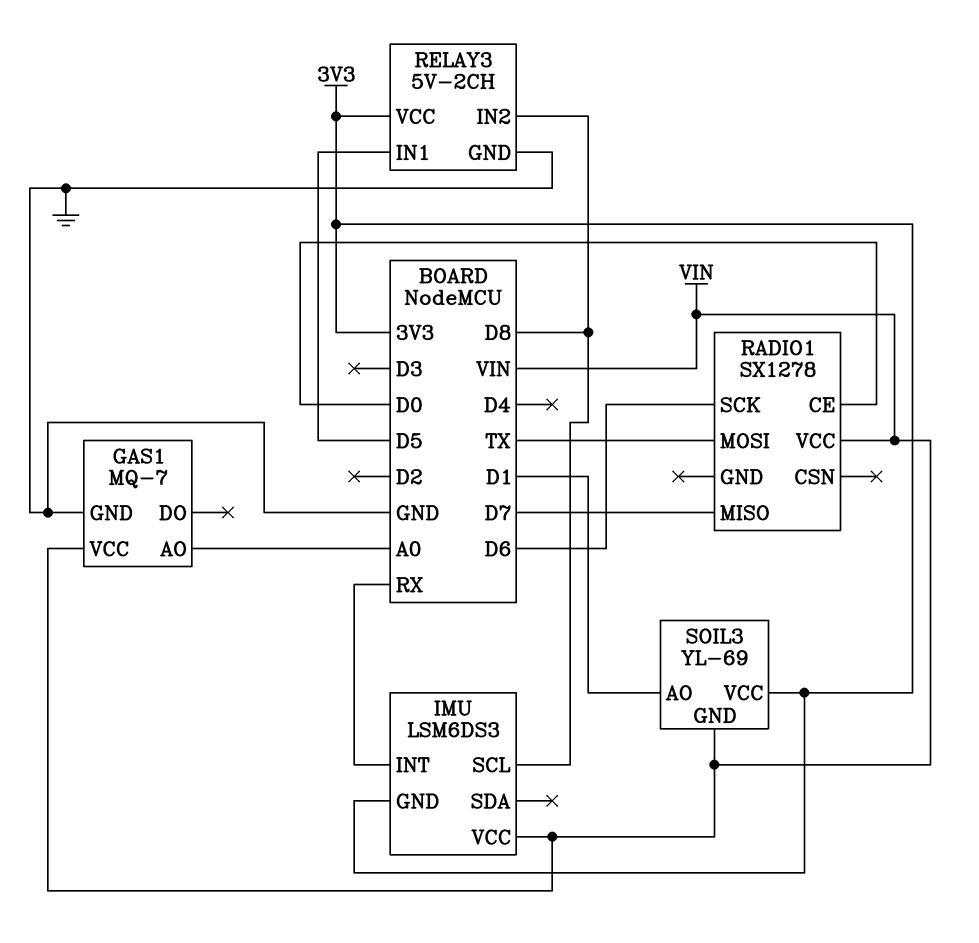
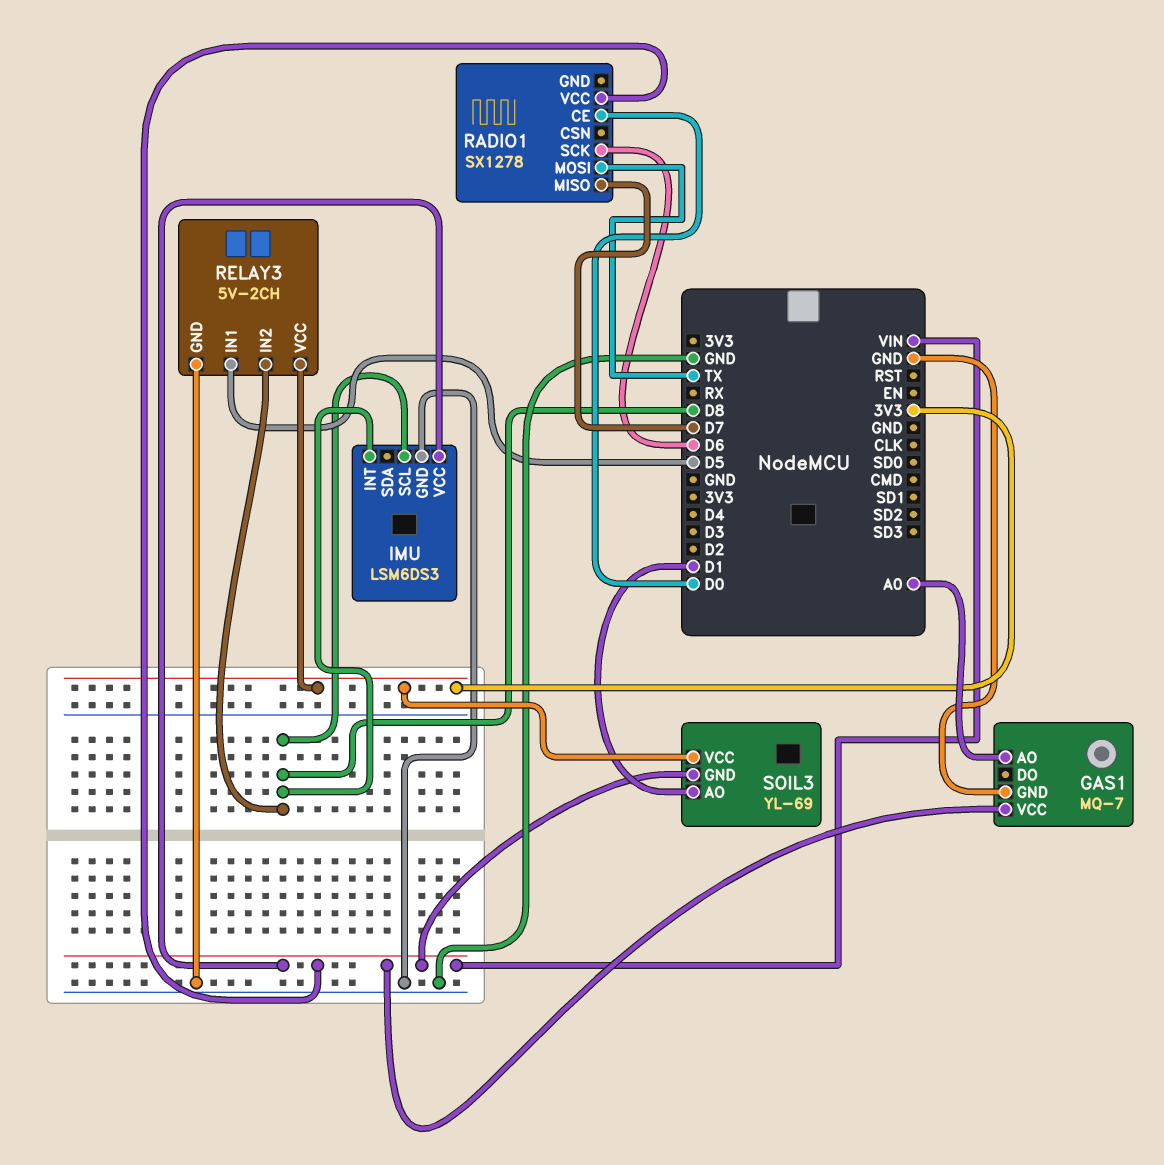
IMU pin GND: 3V3 -> GND
IMU pin INT: RX -> D8

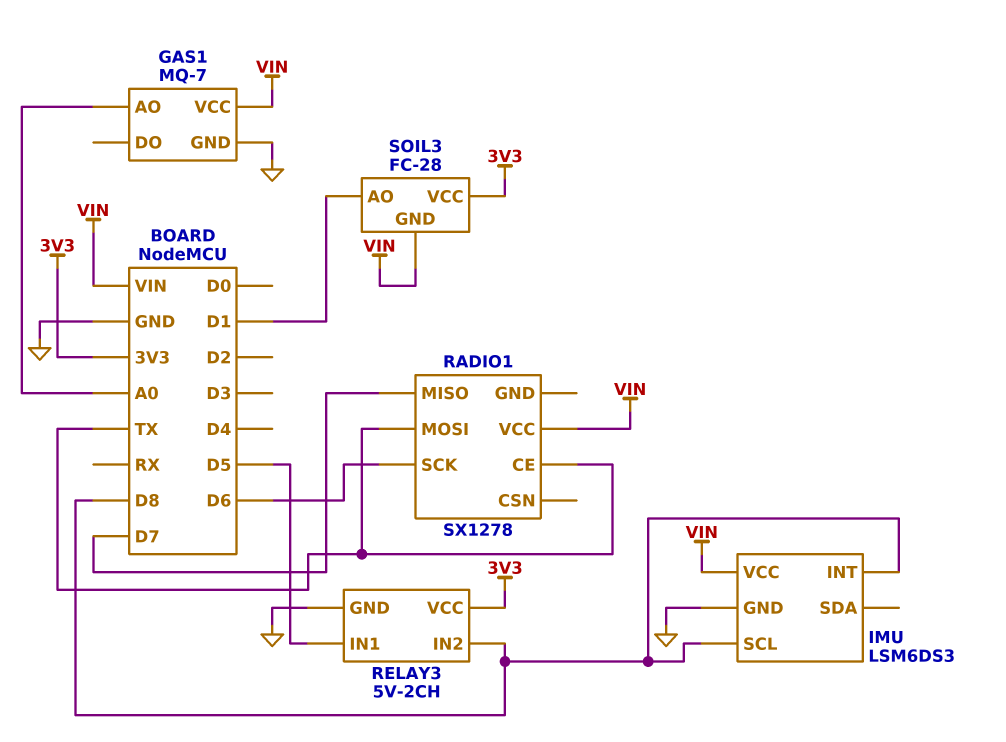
RADIO1 pin CE: D0 -> TX
SOIL3: YL-69 -> FC-28

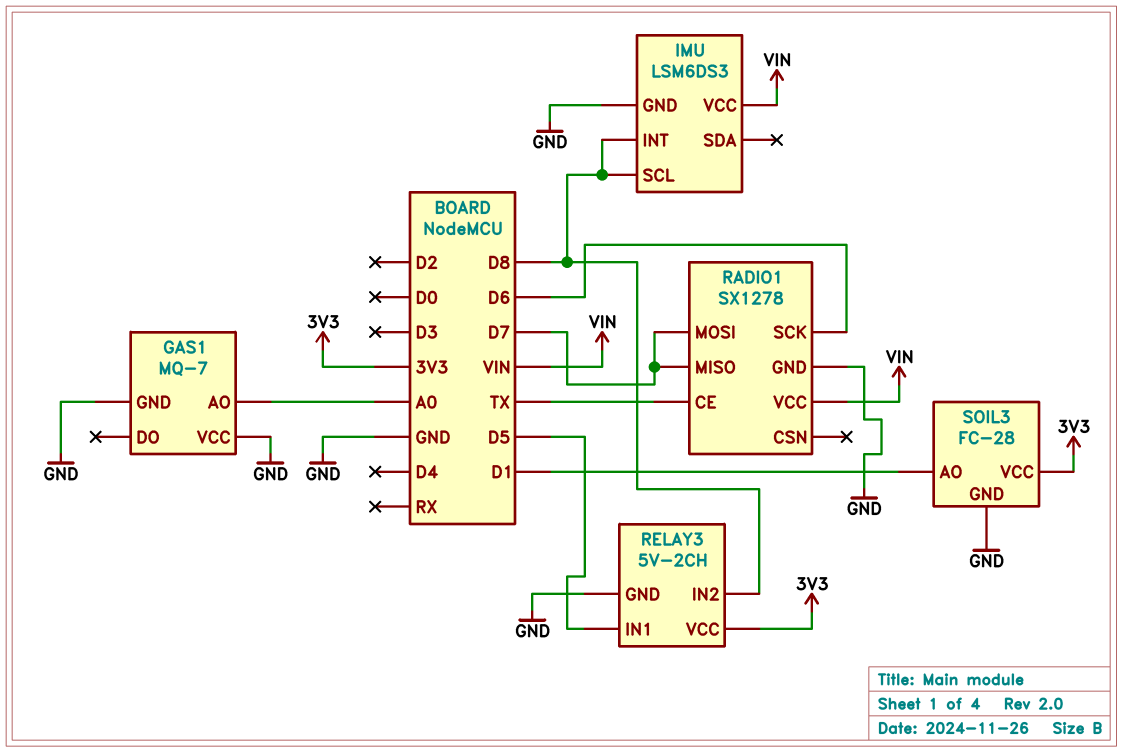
GAS1 pin VCC: VIN -> GND
RADIO1 pin GND: none -> GND
RADIO1 pin MOSI: TX -> D7
SOIL3 pin GND: VIN -> GND

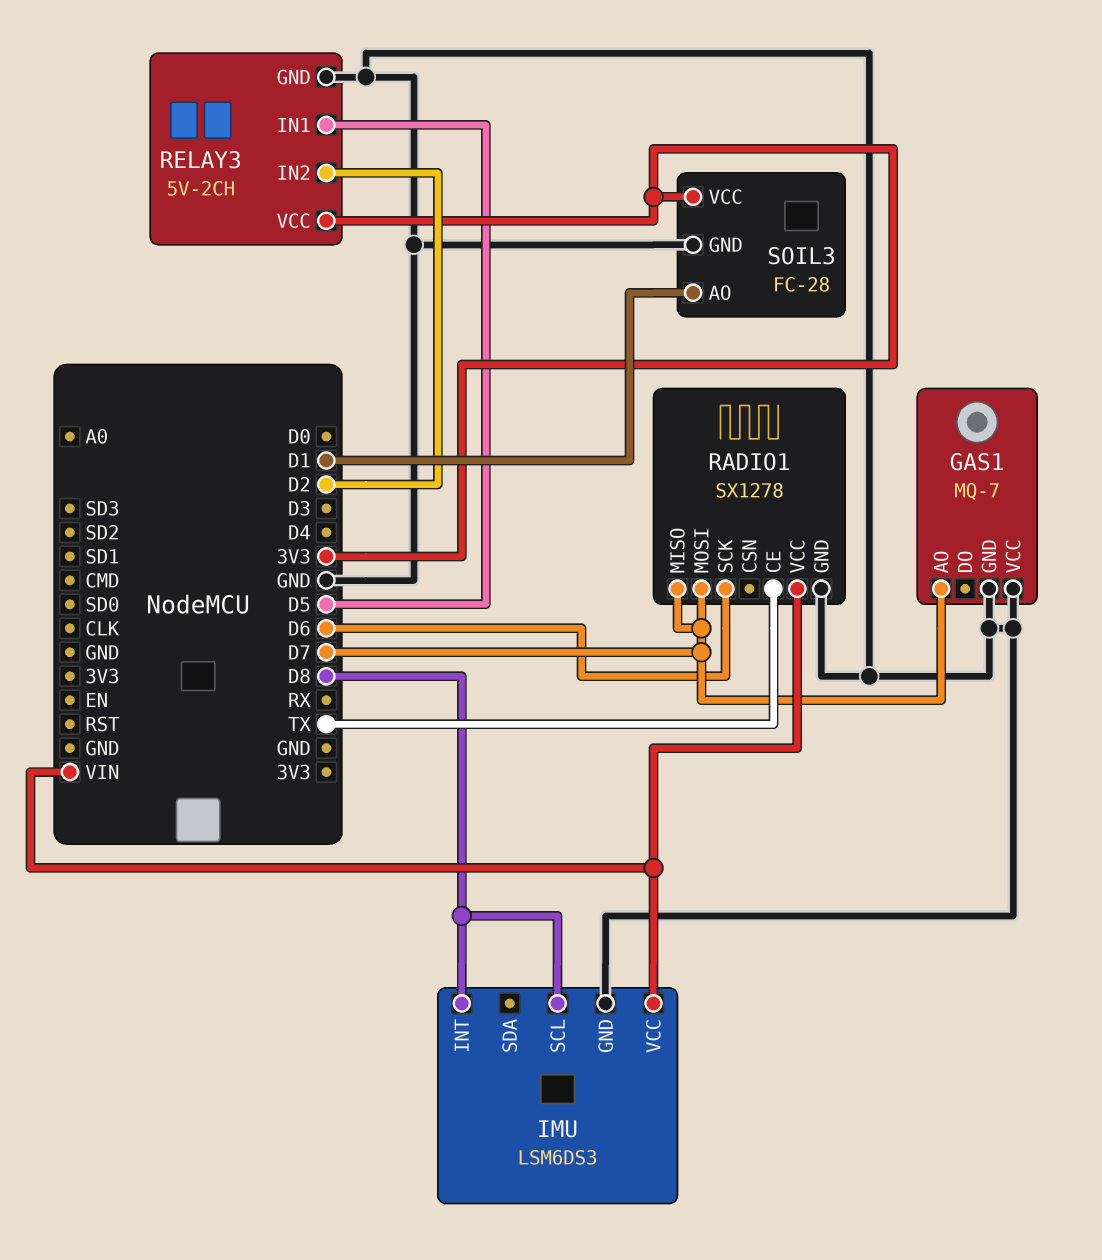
GAS1 pin AO: A0 -> D7
RELAY3 pin IN2: D8 -> D2

